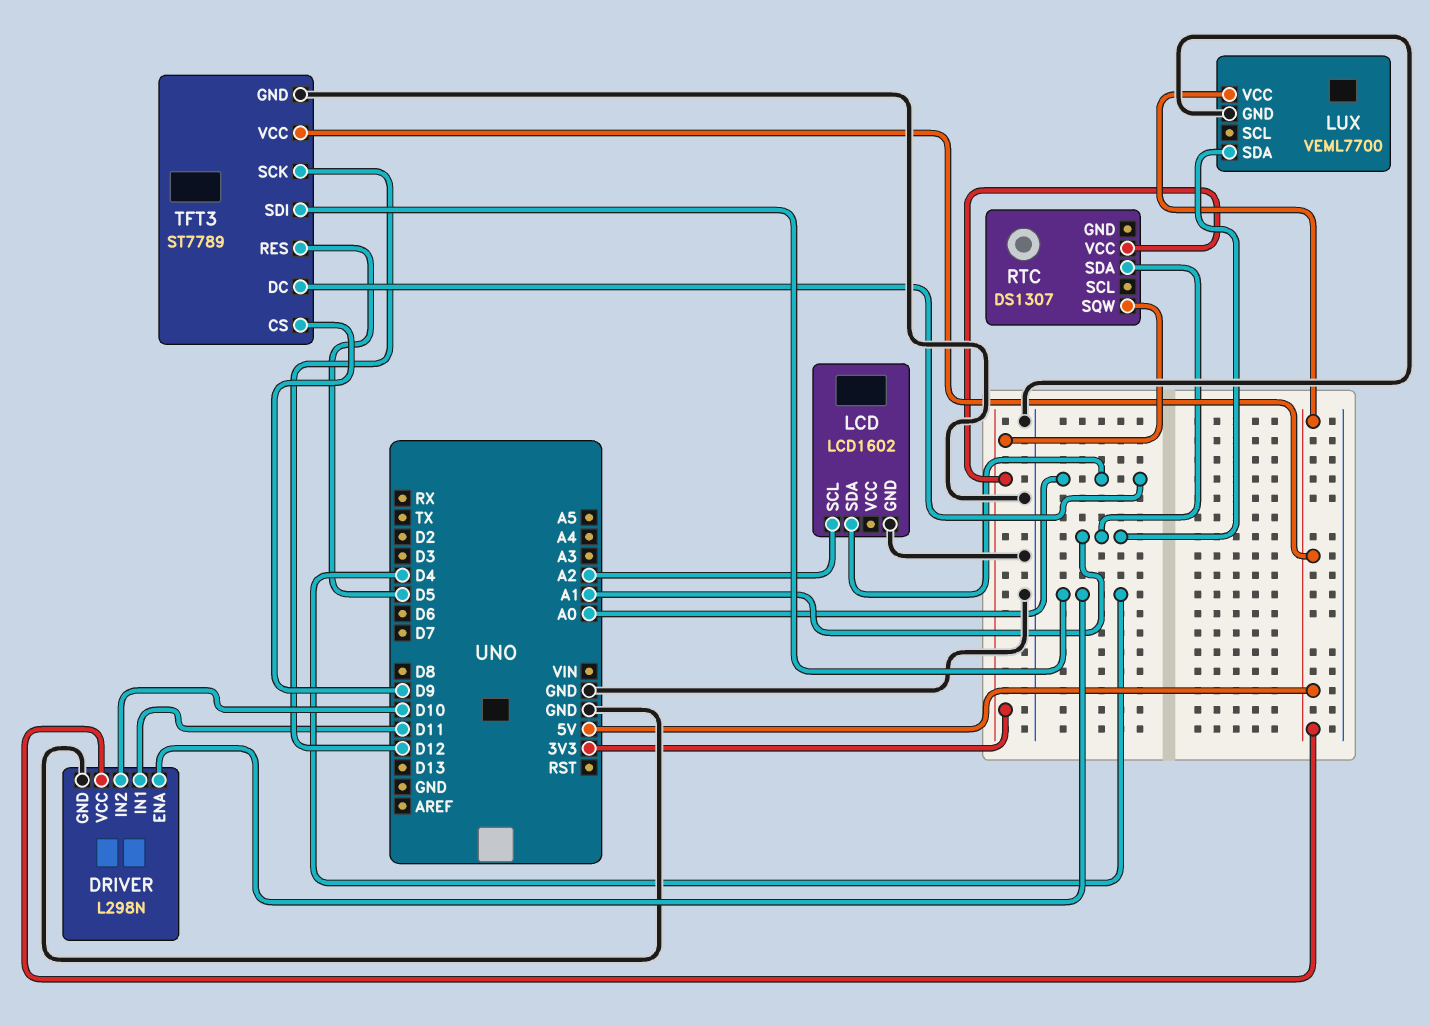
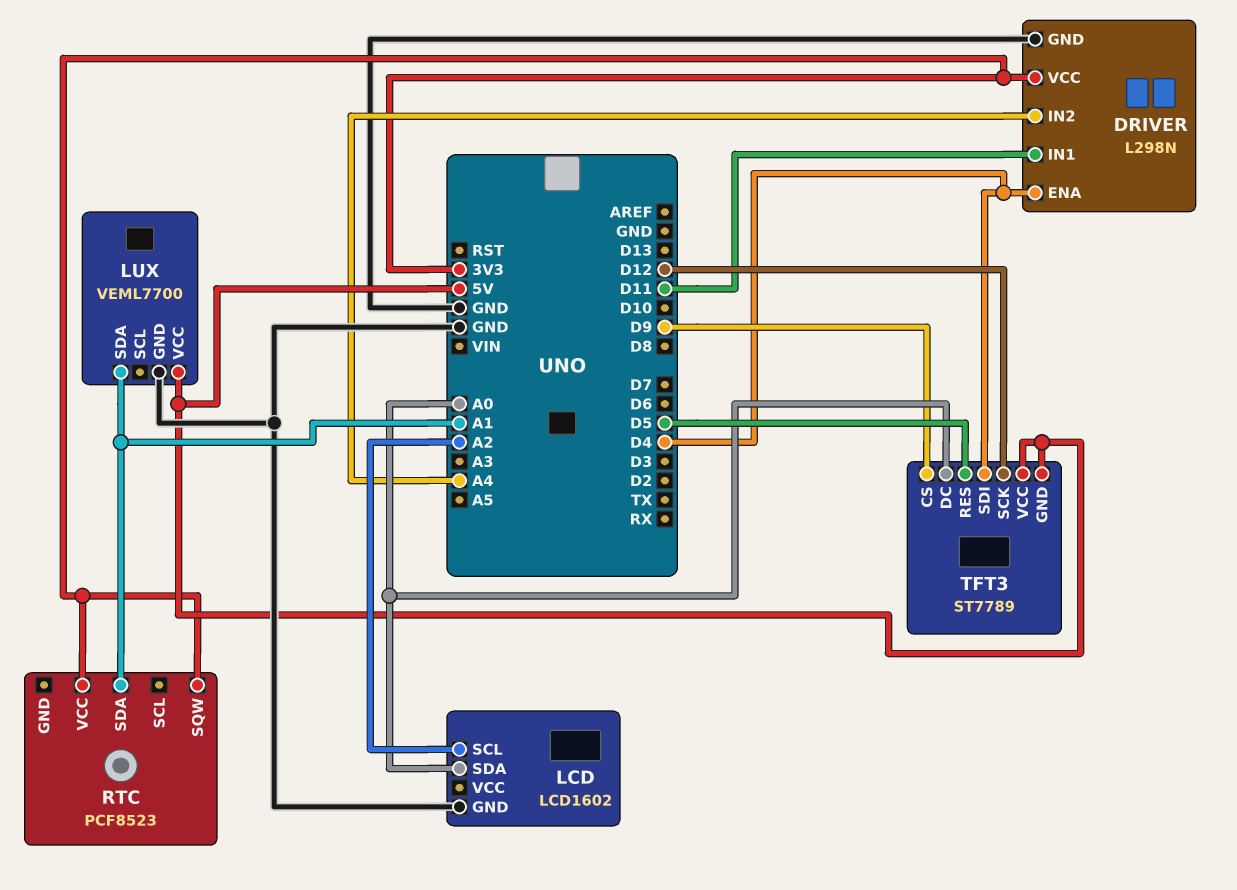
DRIVER pin IN2: D10 -> A4
DRIVER pin VCC: 5V -> 3V3
RTC: DS1307 -> PCF8523
TFT3 pin GND: GND -> 5V

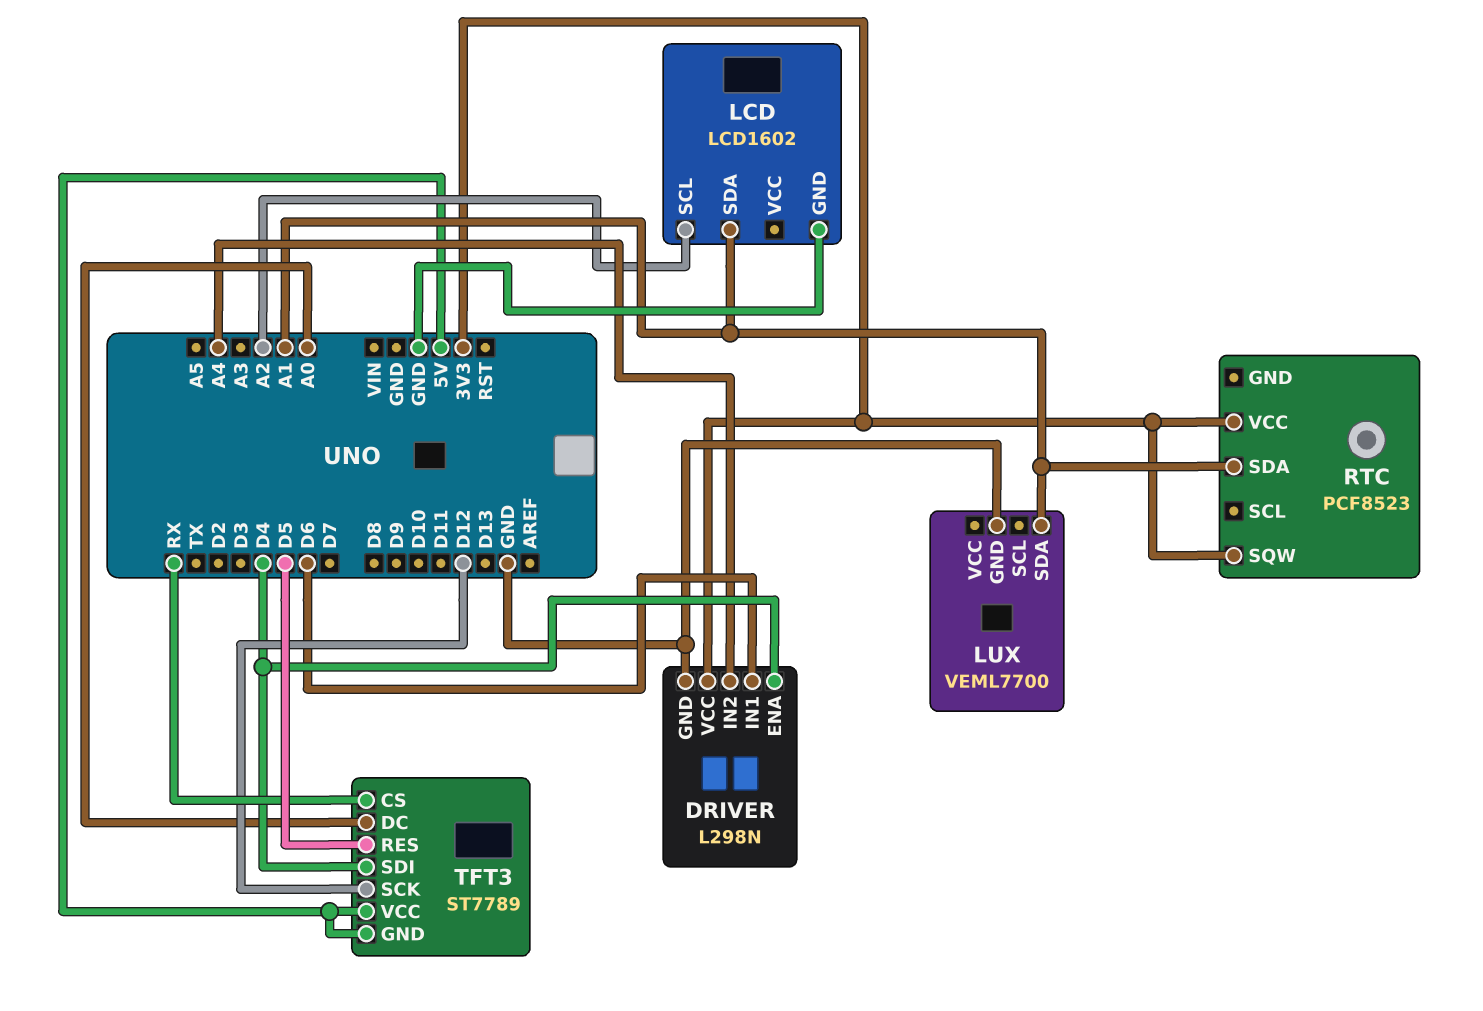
DRIVER pin IN1: D11 -> D6
LCD pin SDA: A0 -> A1
LUX pin VCC: 5V -> none
TFT3 pin CS: D9 -> RX

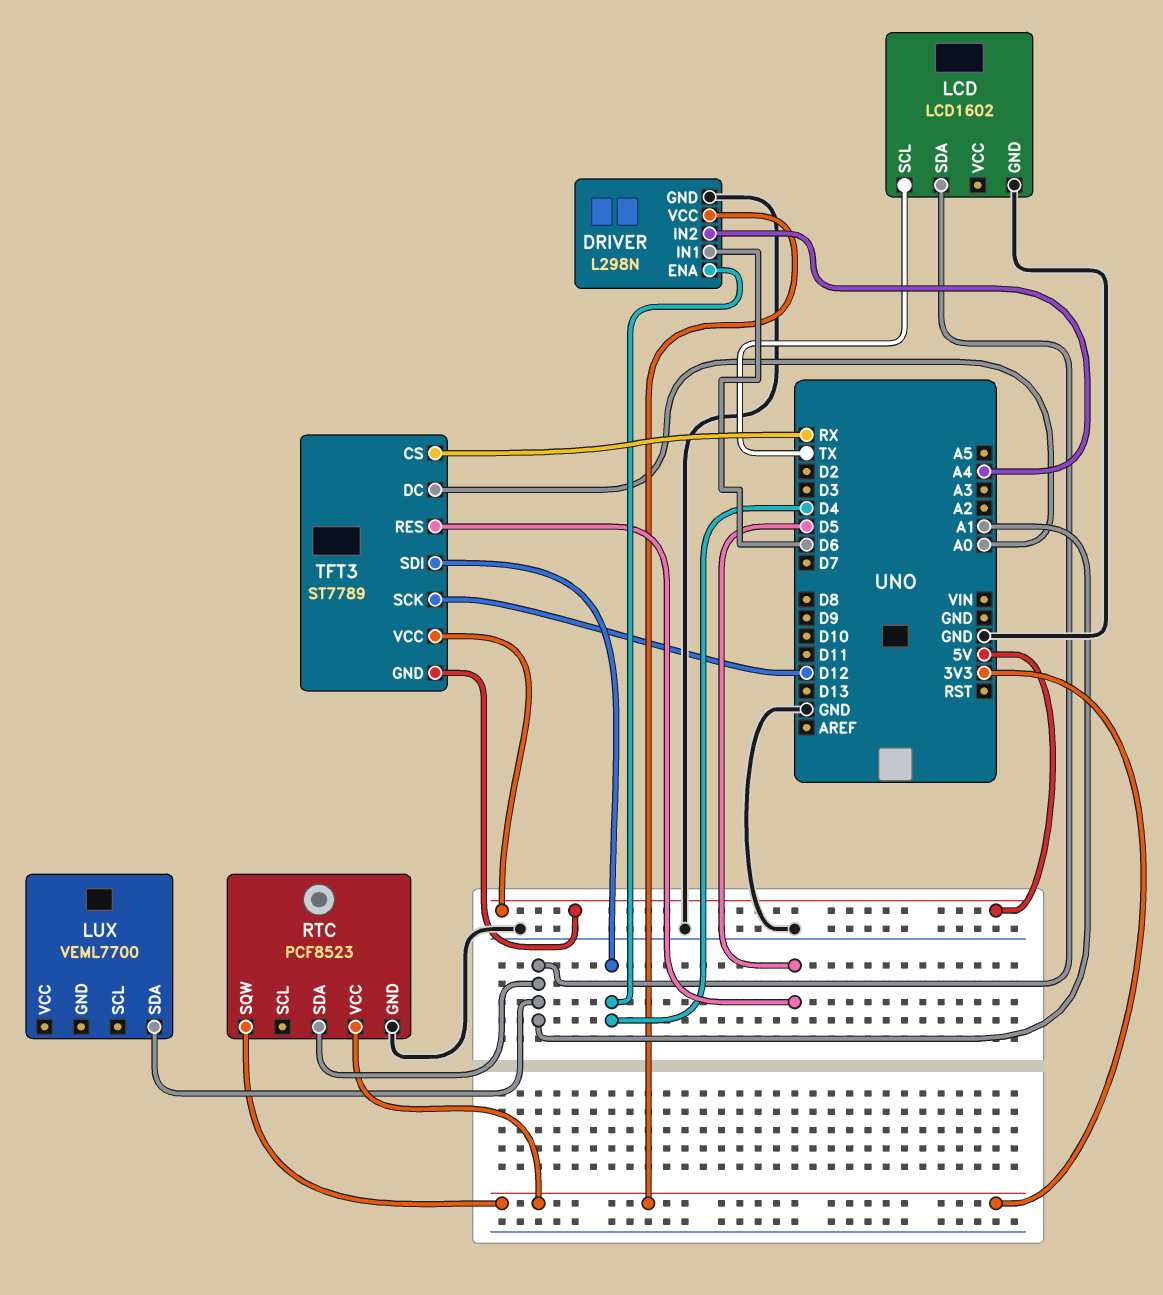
LCD pin SCL: A2 -> TX
LUX pin GND: GND -> none
RTC pin GND: none -> GND

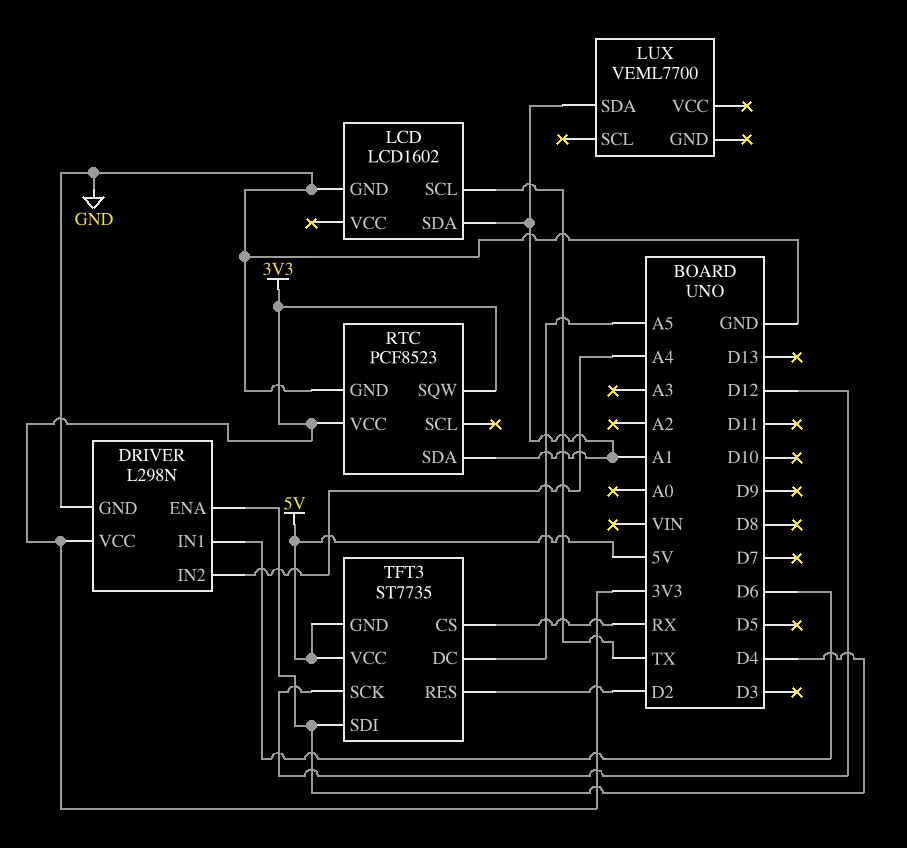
TFT3: ST7789 -> ST7735
TFT3 pin DC: A0 -> A5
TFT3 pin RES: D5 -> D2

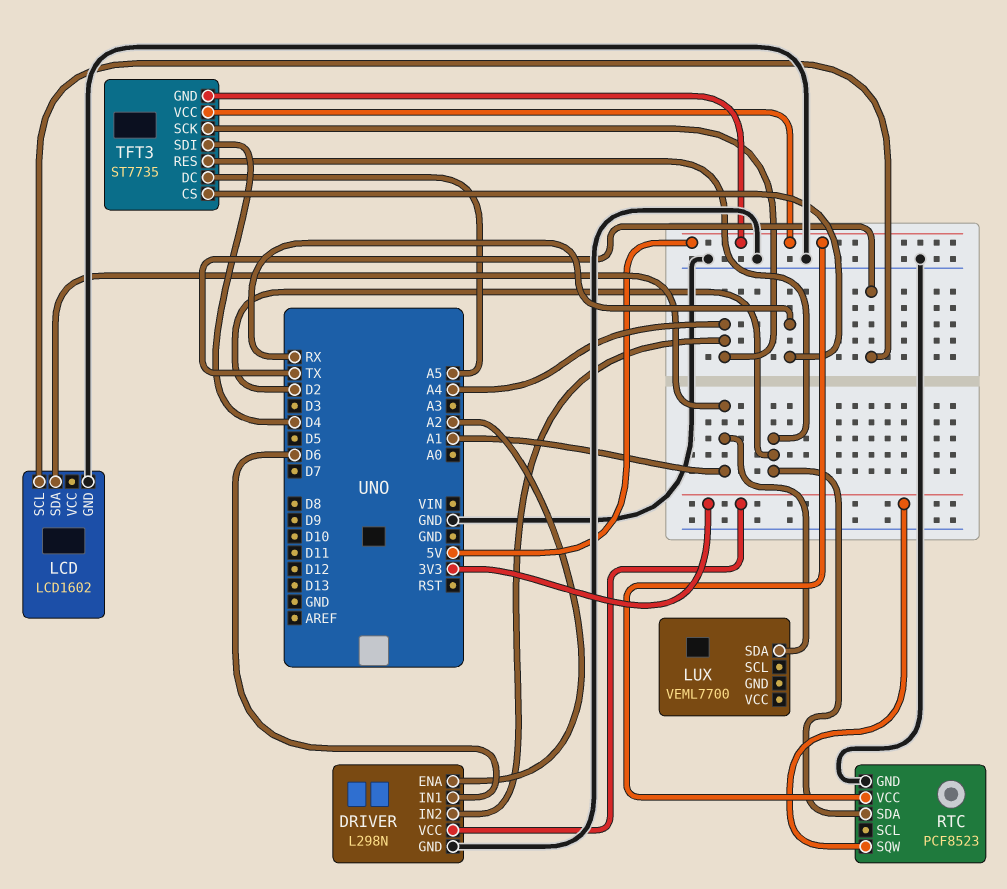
DRIVER pin ENA: D4 -> A2
RTC pin SDA: A1 -> D2
RTC pin VCC: 3V3 -> 5V
TFT3 pin SCK: D12 -> A4

